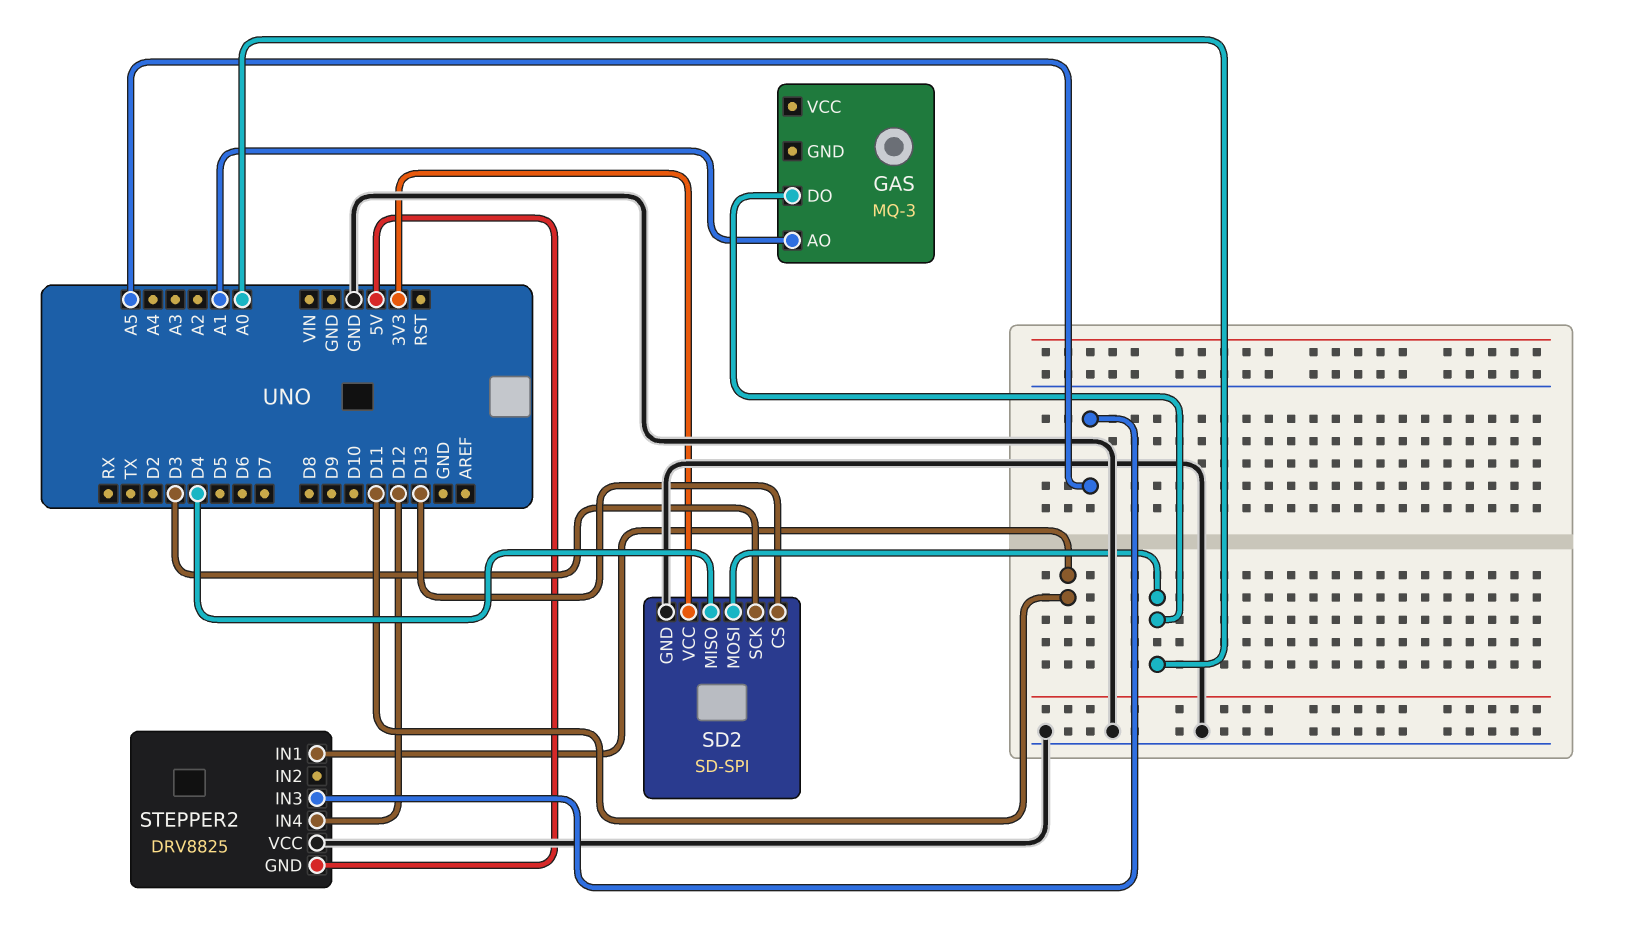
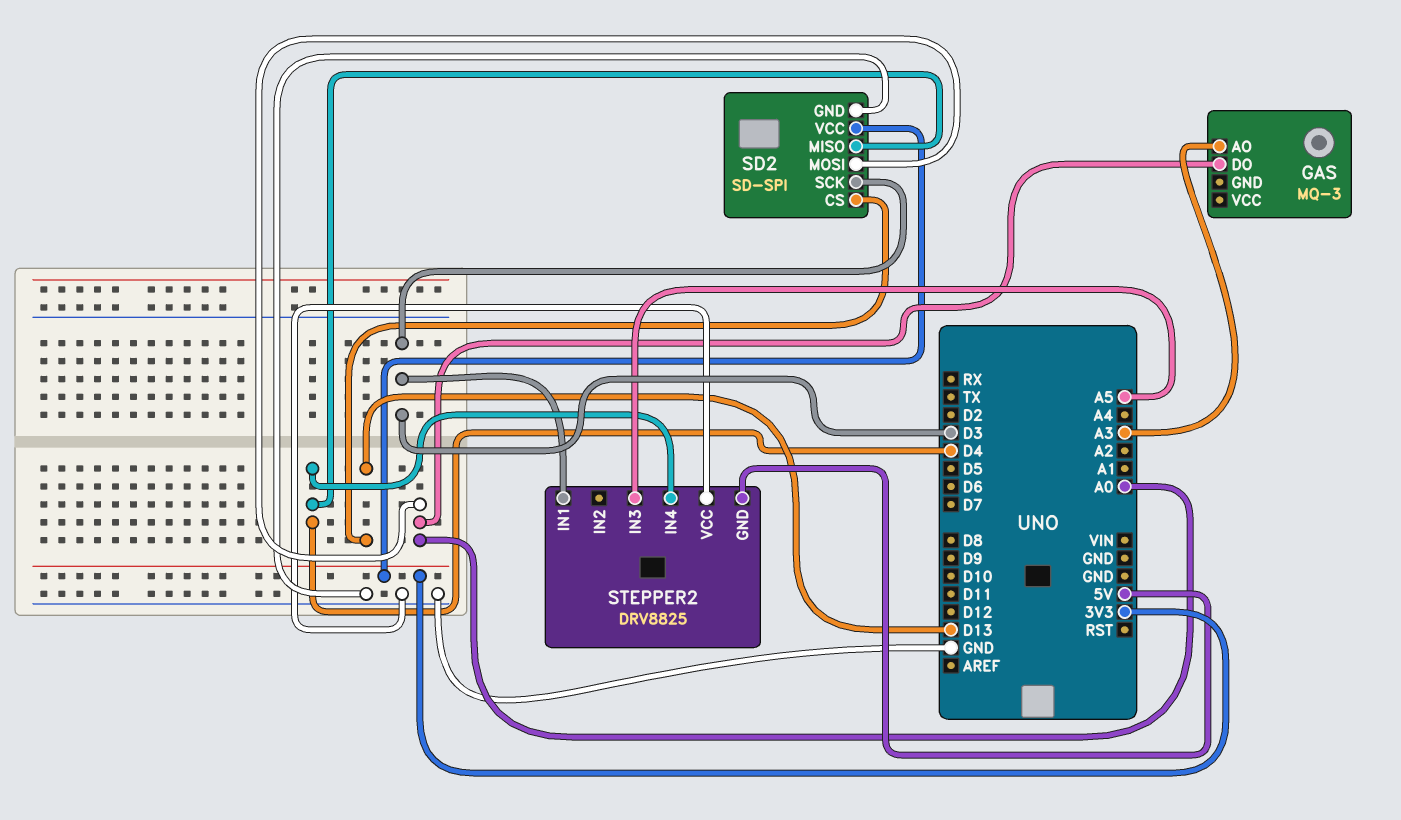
GAS pin AO: A1 -> A3
STEPPER2 pin IN1: D11 -> D3
STEPPER2 pin IN4: D12 -> D4

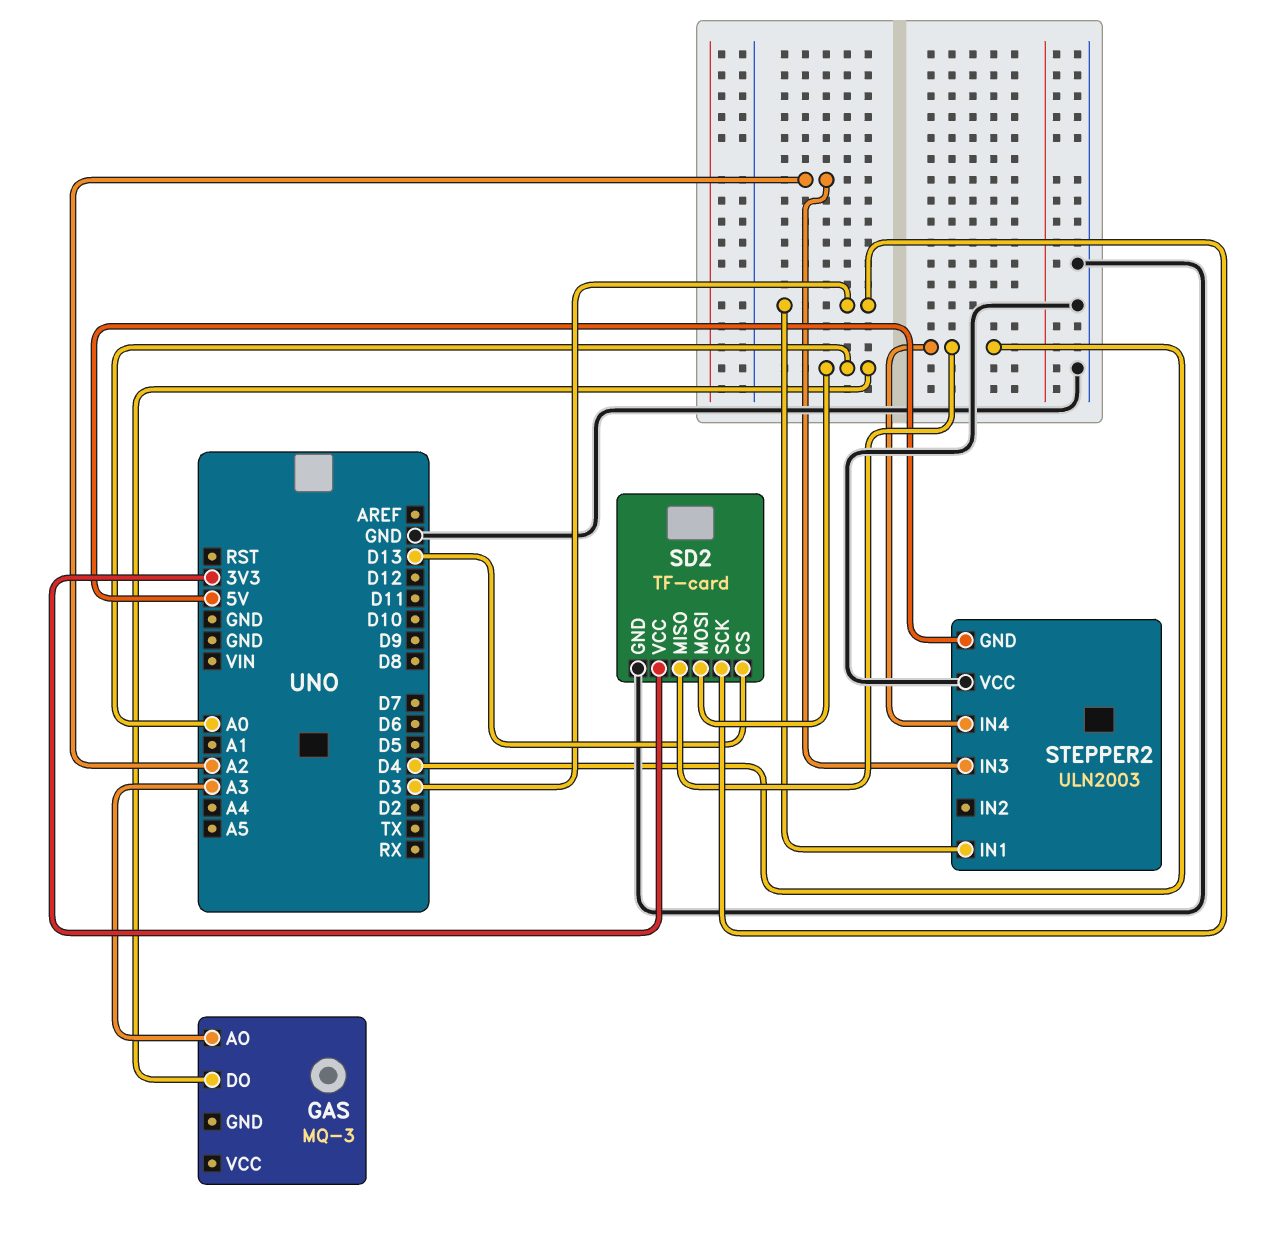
SD2: SD-SPI -> TF-card
STEPPER2: DRV8825 -> ULN2003
STEPPER2 pin IN3: A5 -> A2

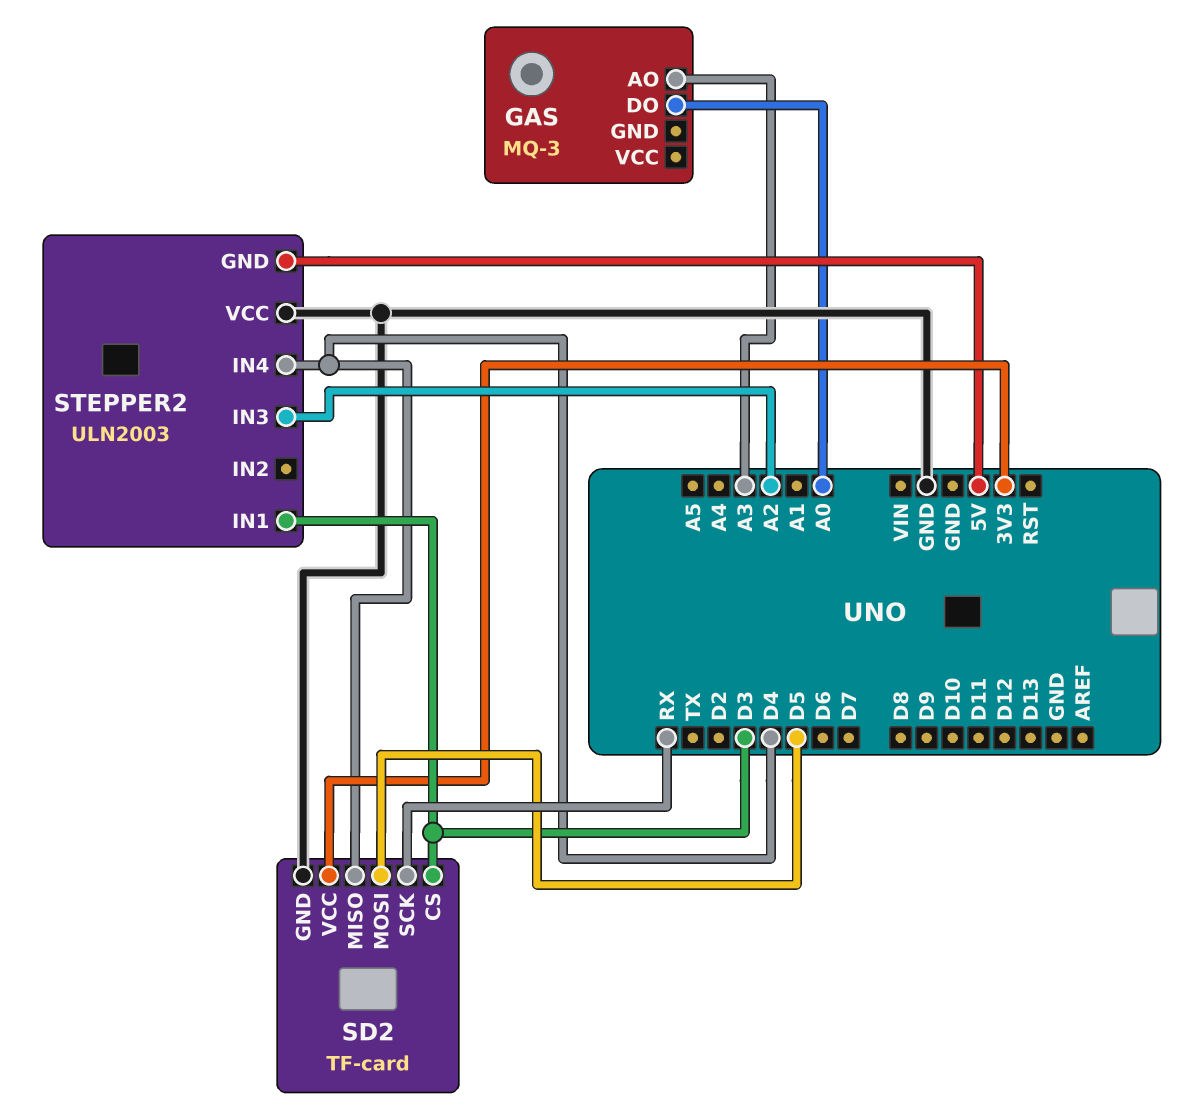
SD2 pin CS: D13 -> D3
SD2 pin MOSI: A0 -> D5
SD2 pin SCK: D3 -> RX

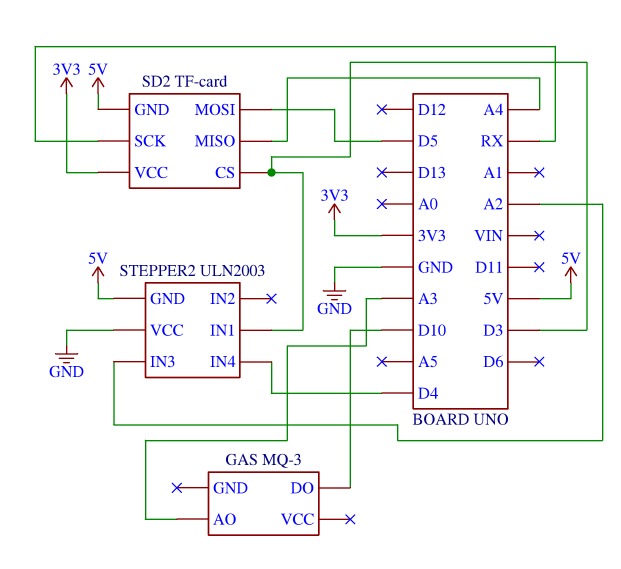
GAS pin DO: A0 -> D10
SD2 pin GND: GND -> 5V
SD2 pin MISO: D4 -> A4

